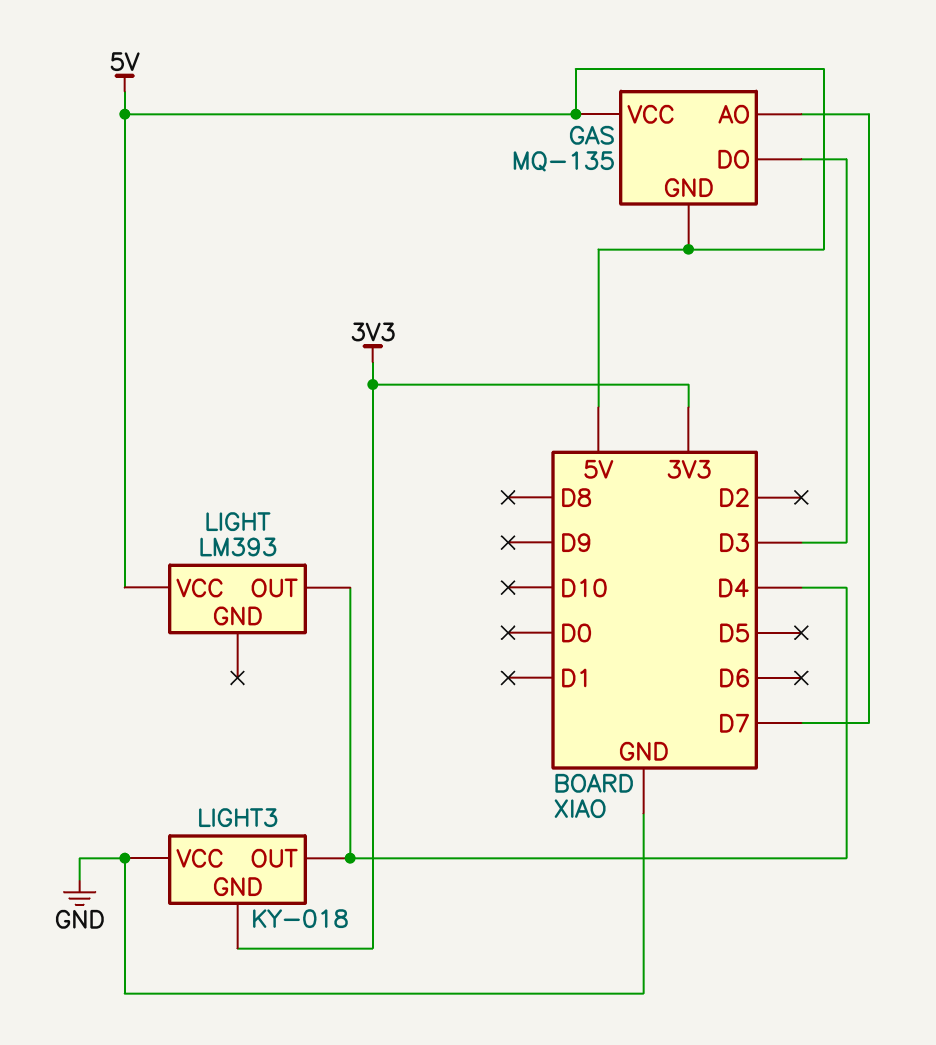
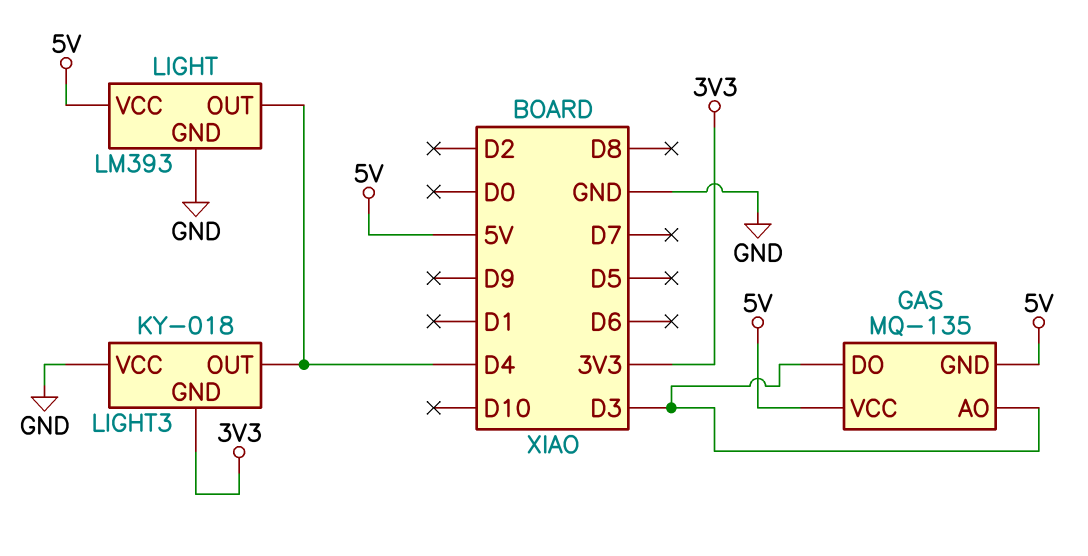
GAS pin AO: D7 -> D3
LIGHT pin GND: none -> GND

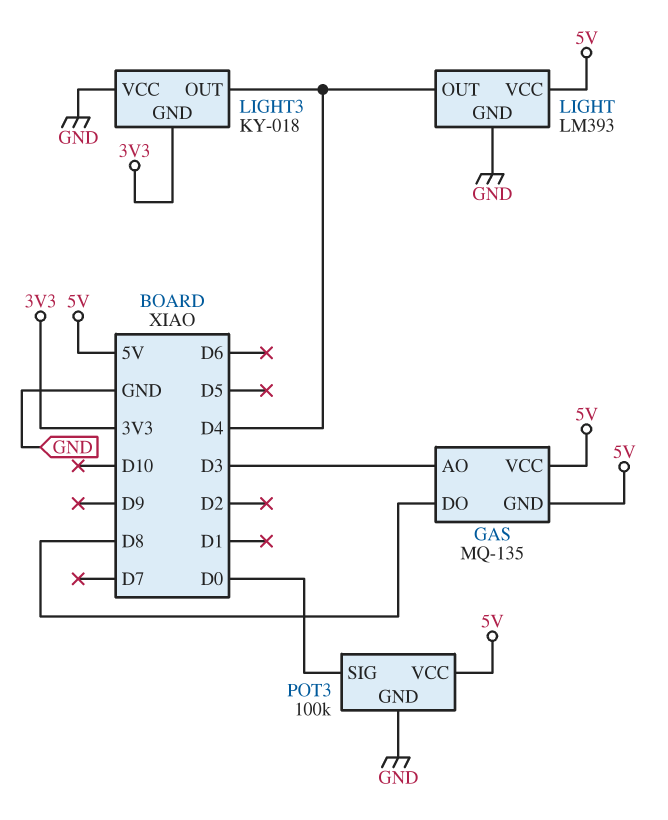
GAS pin DO: D3 -> D8
POT3: none -> 100k
POT3 pin GND: none -> GND
POT3 pin SIG: none -> D0
POT3 pin VCC: none -> 5V

